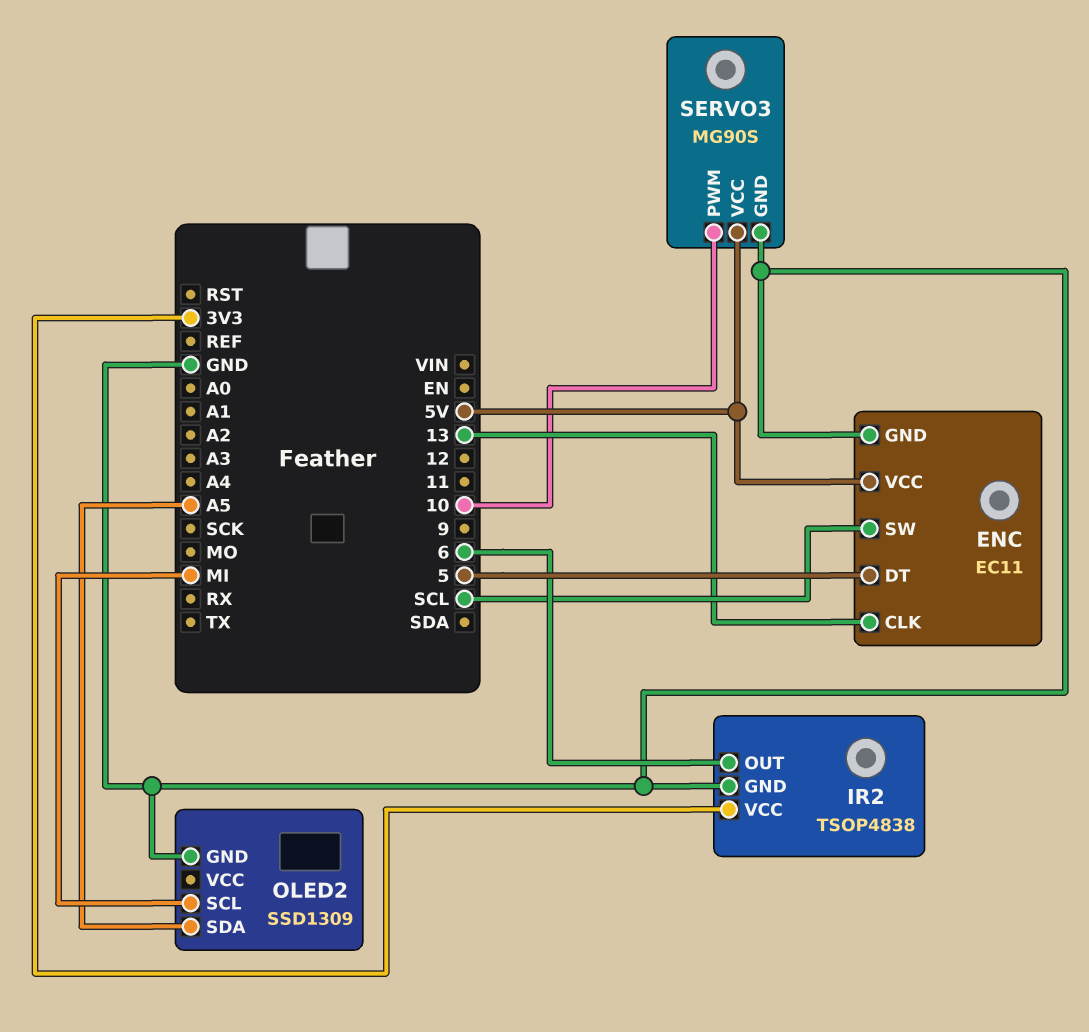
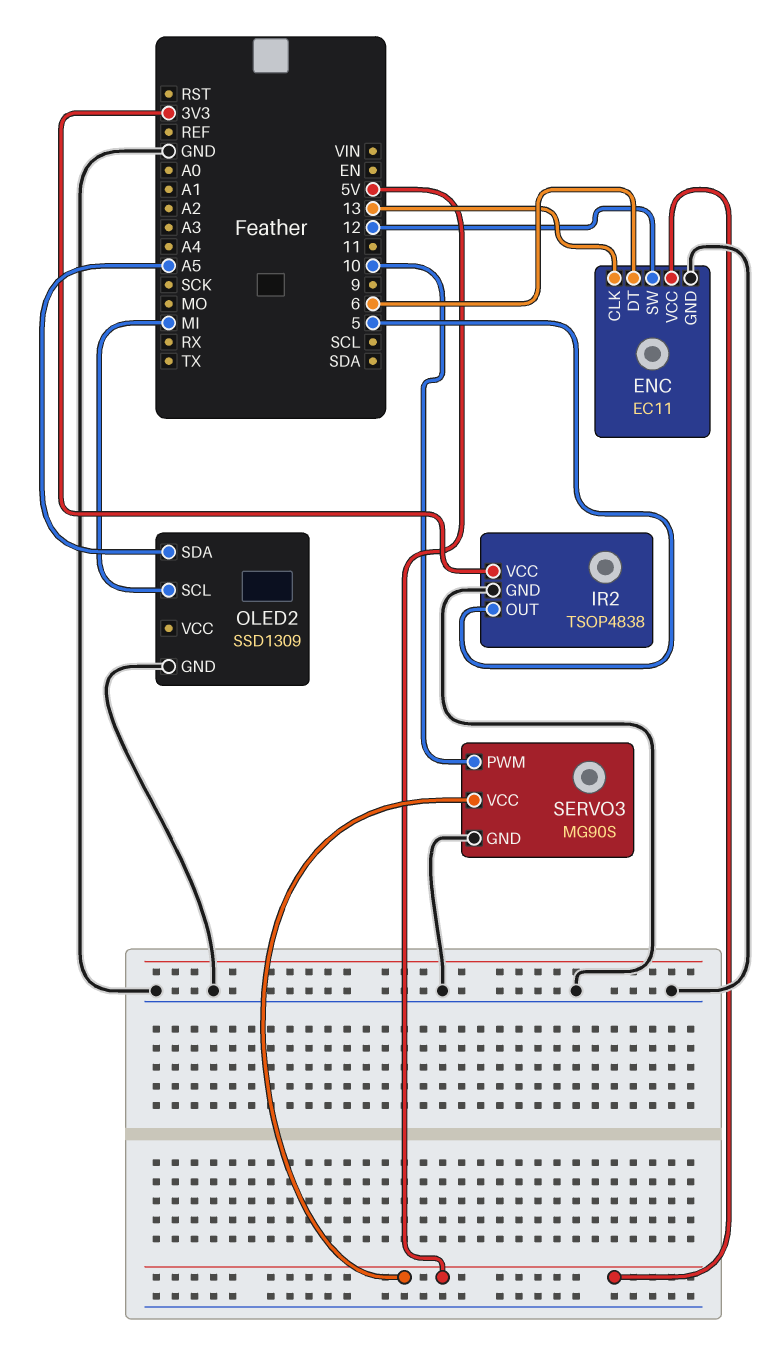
ENC pin DT: 5 -> 6
ENC pin SW: SCL -> 12
IR2 pin OUT: 6 -> 5

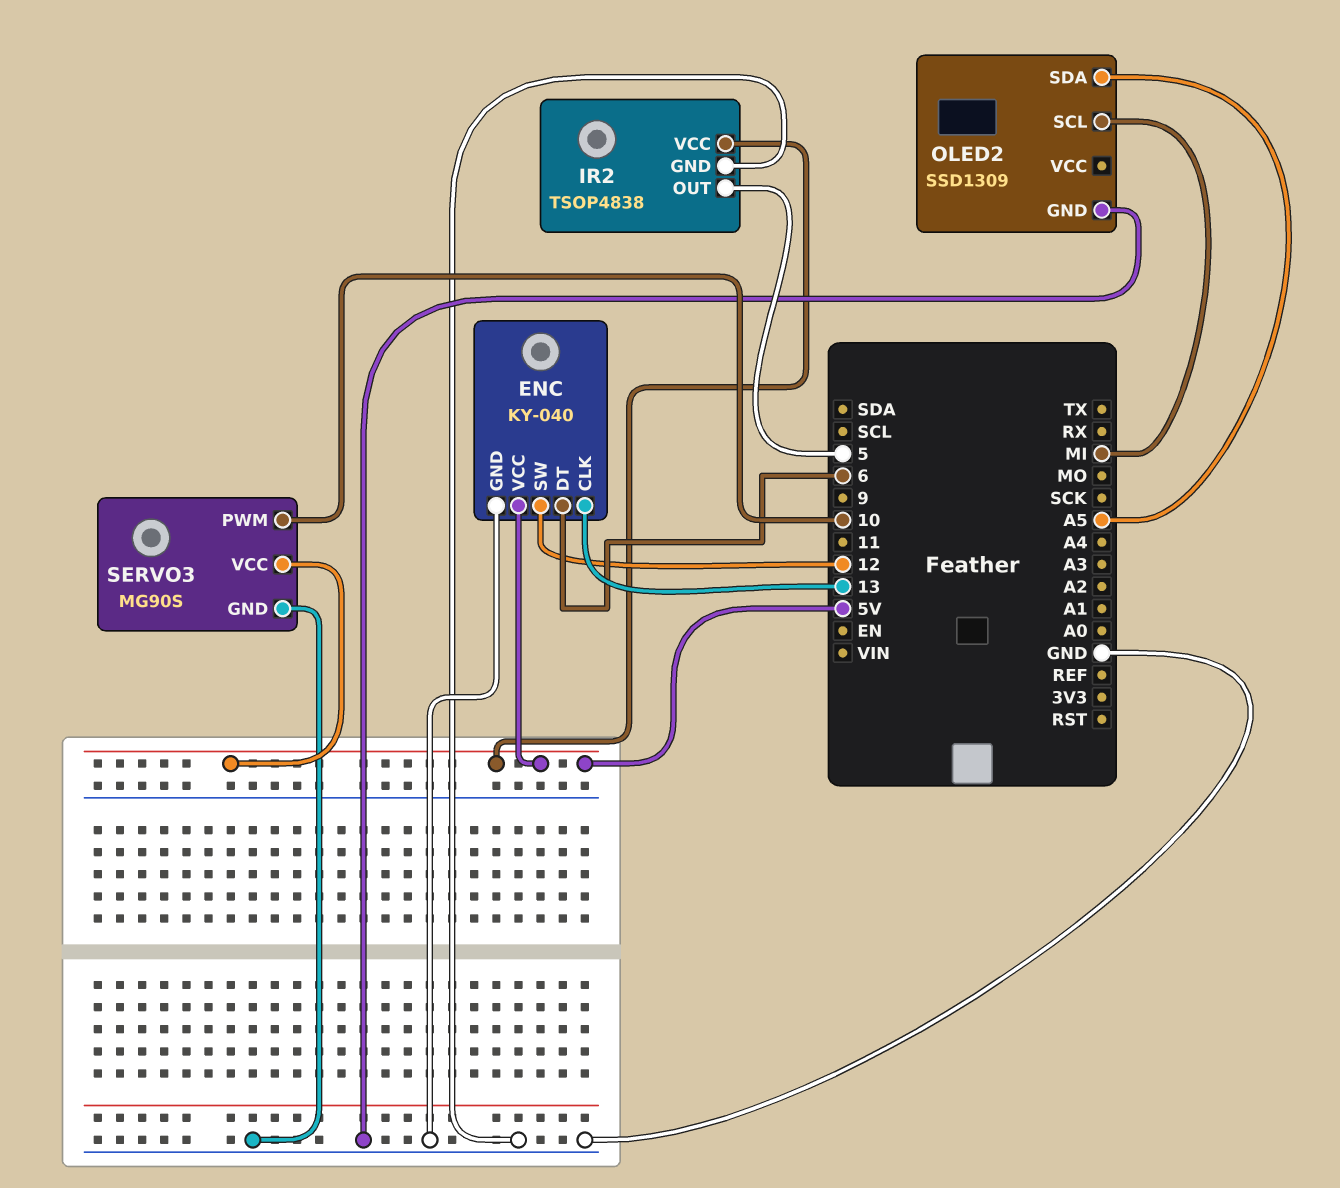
ENC: EC11 -> KY-040
IR2 pin VCC: 3V3 -> 5V

